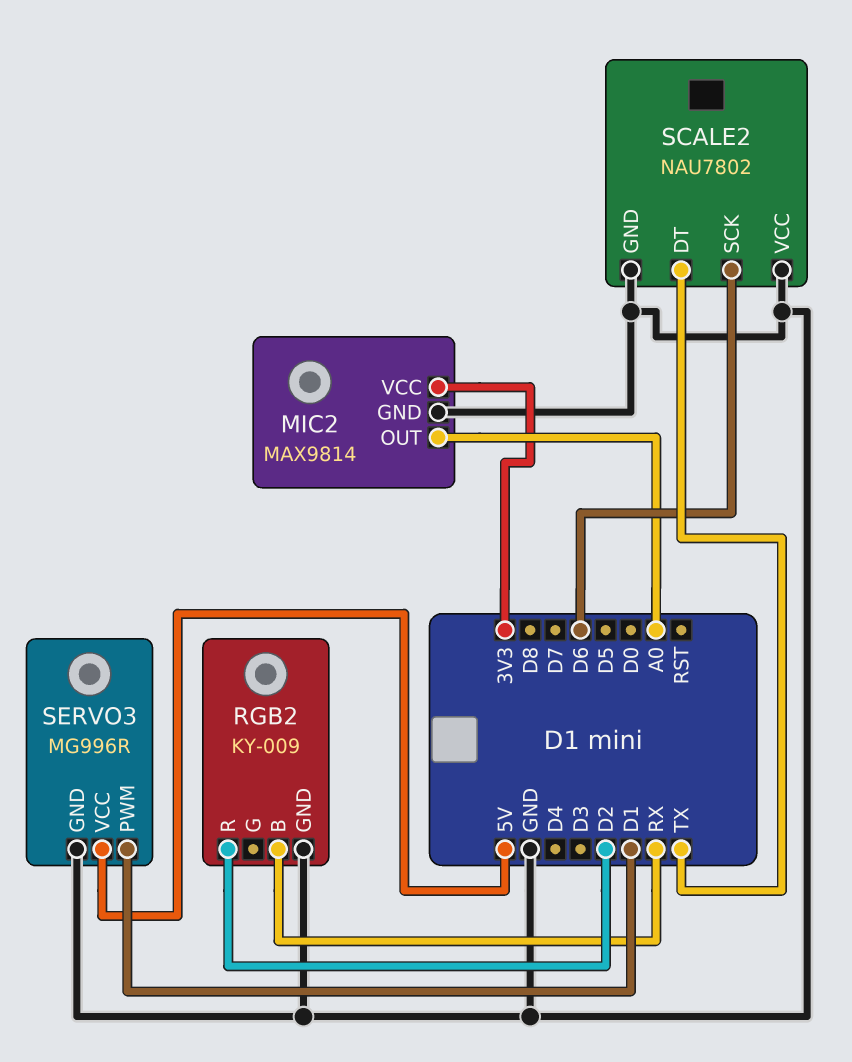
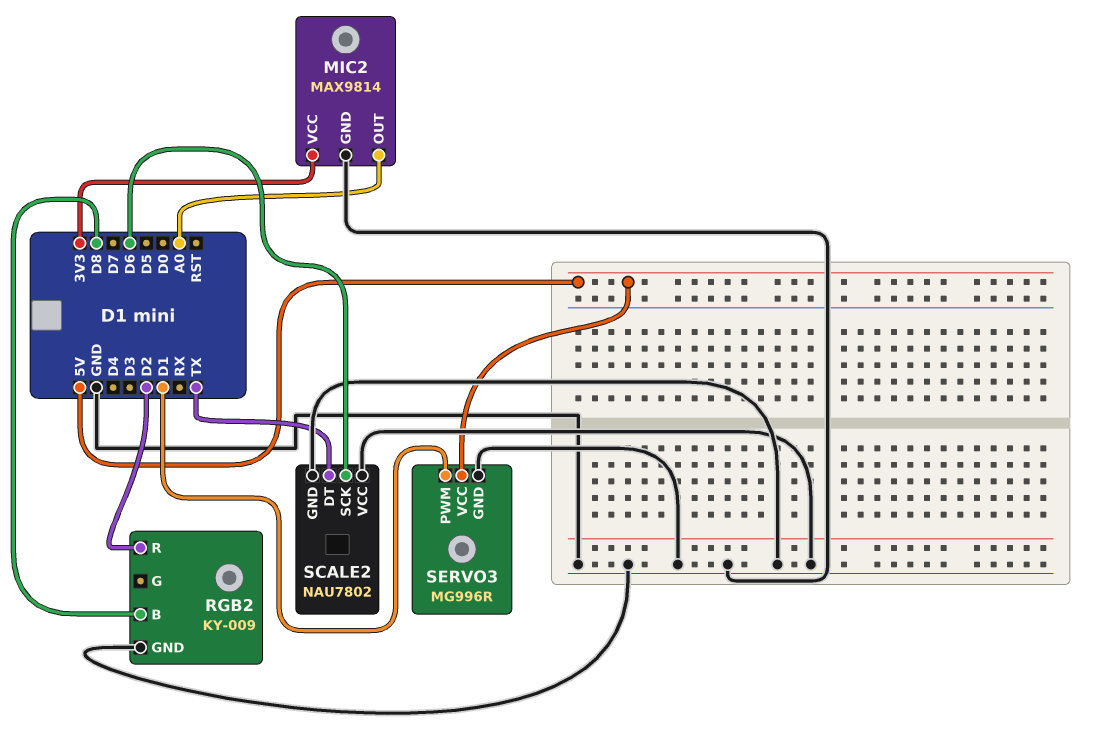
RGB2 pin B: RX -> D8

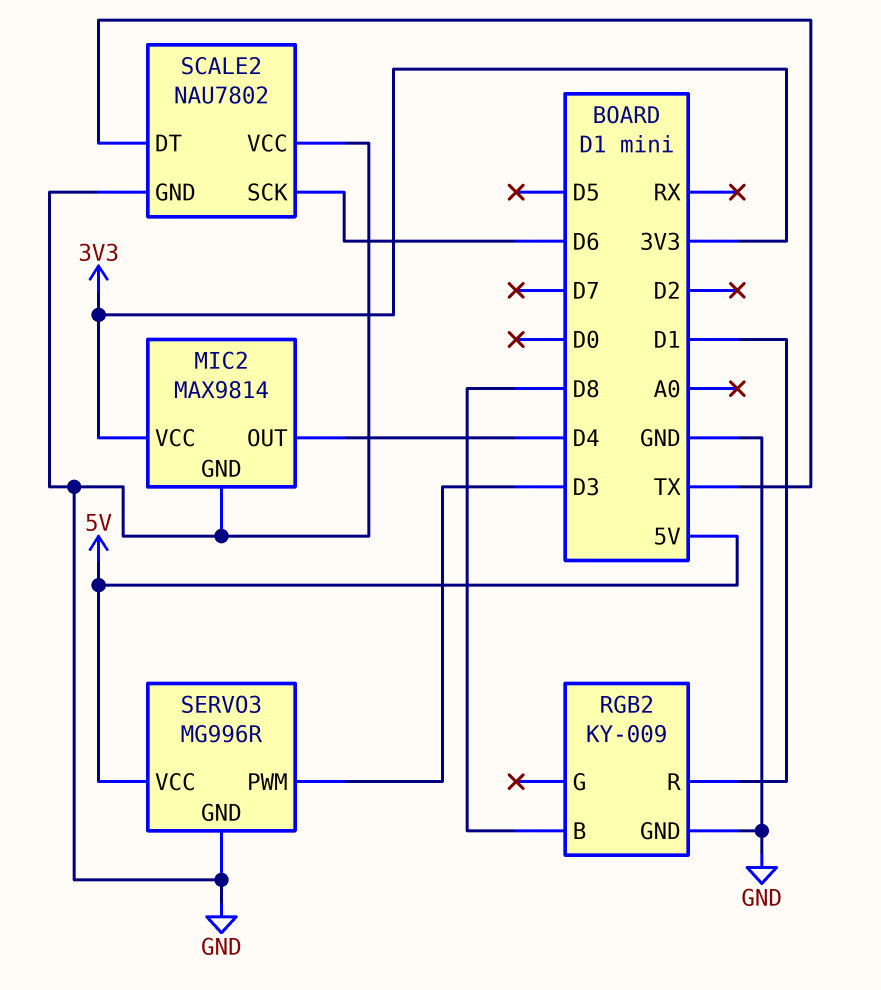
MIC2 pin OUT: A0 -> D4
RGB2 pin R: D2 -> D1
SERVO3 pin PWM: D1 -> D3

